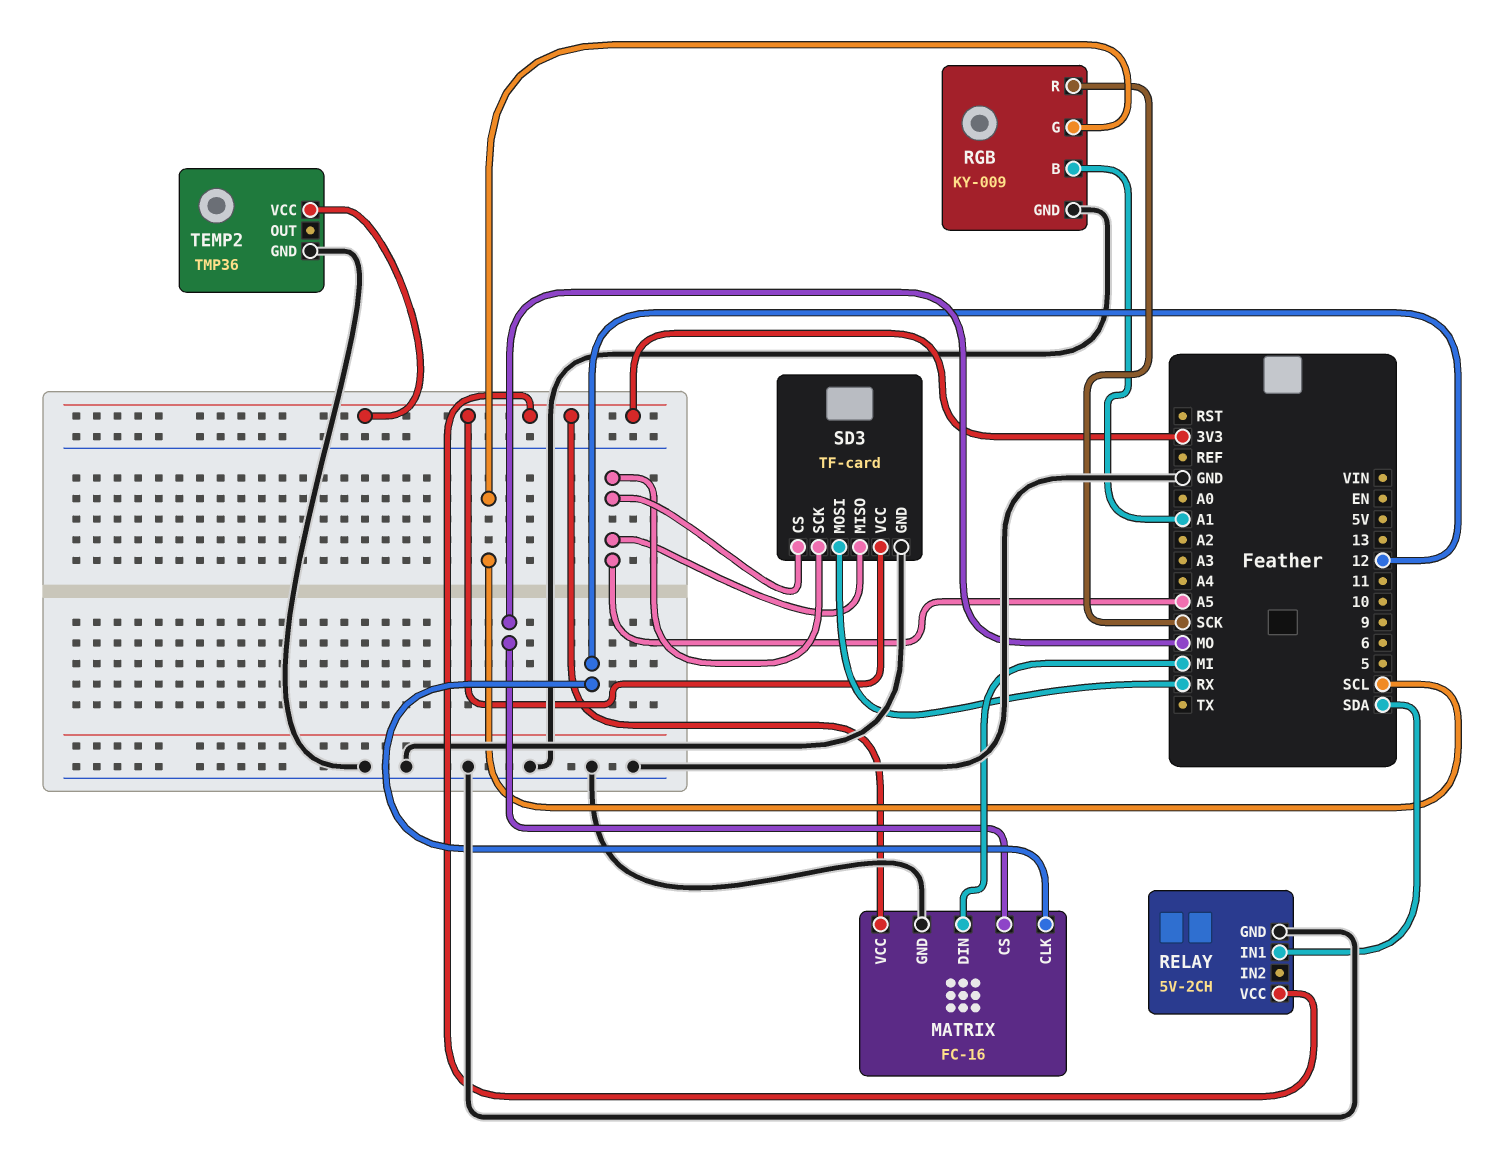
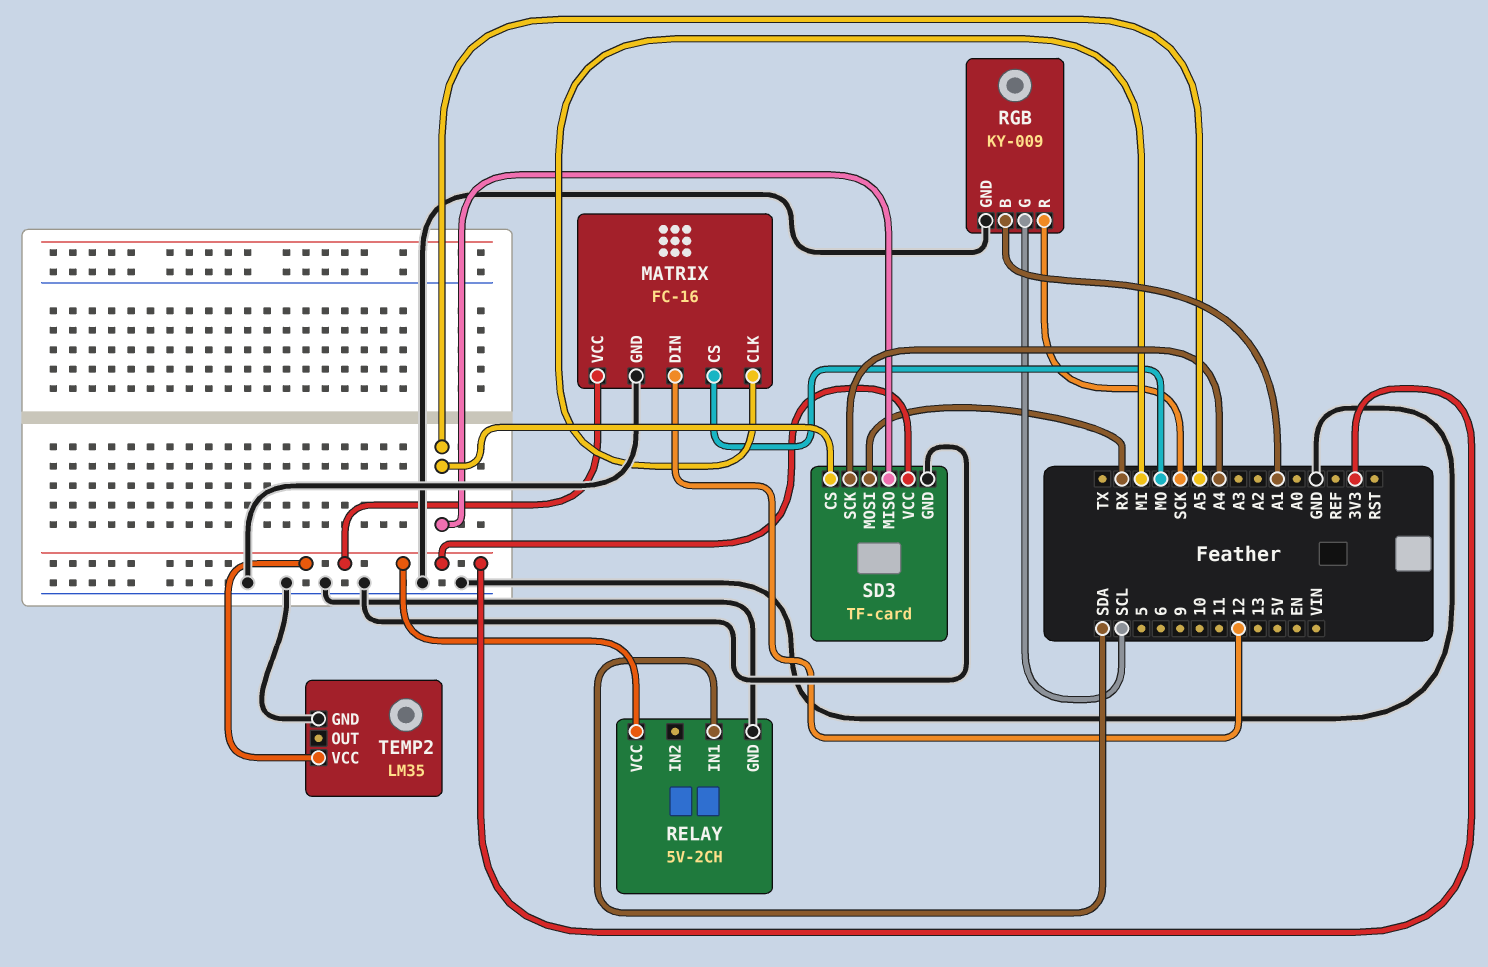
MATRIX pin CLK: 12 -> MI
MATRIX pin DIN: MI -> 12
SD3 pin SCK: A5 -> A4
TEMP2: TMP36 -> LM35

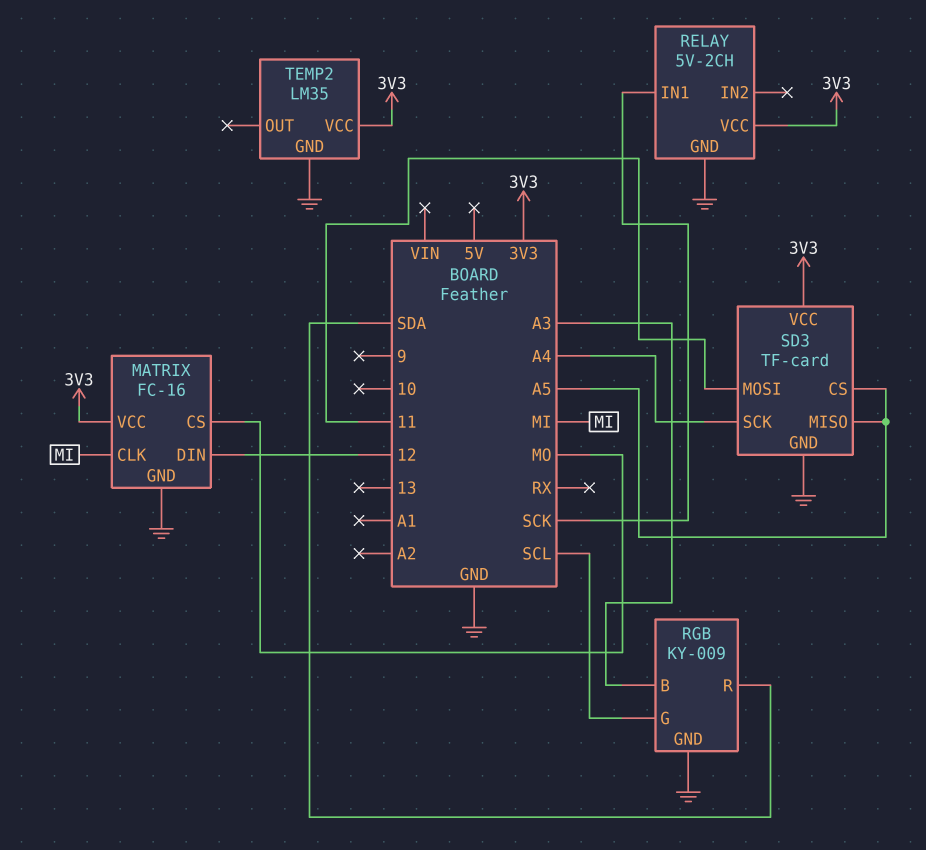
RELAY pin IN1: SDA -> SCK
RGB pin B: A1 -> A3
RGB pin R: SCK -> SDA
SD3 pin MOSI: RX -> 11

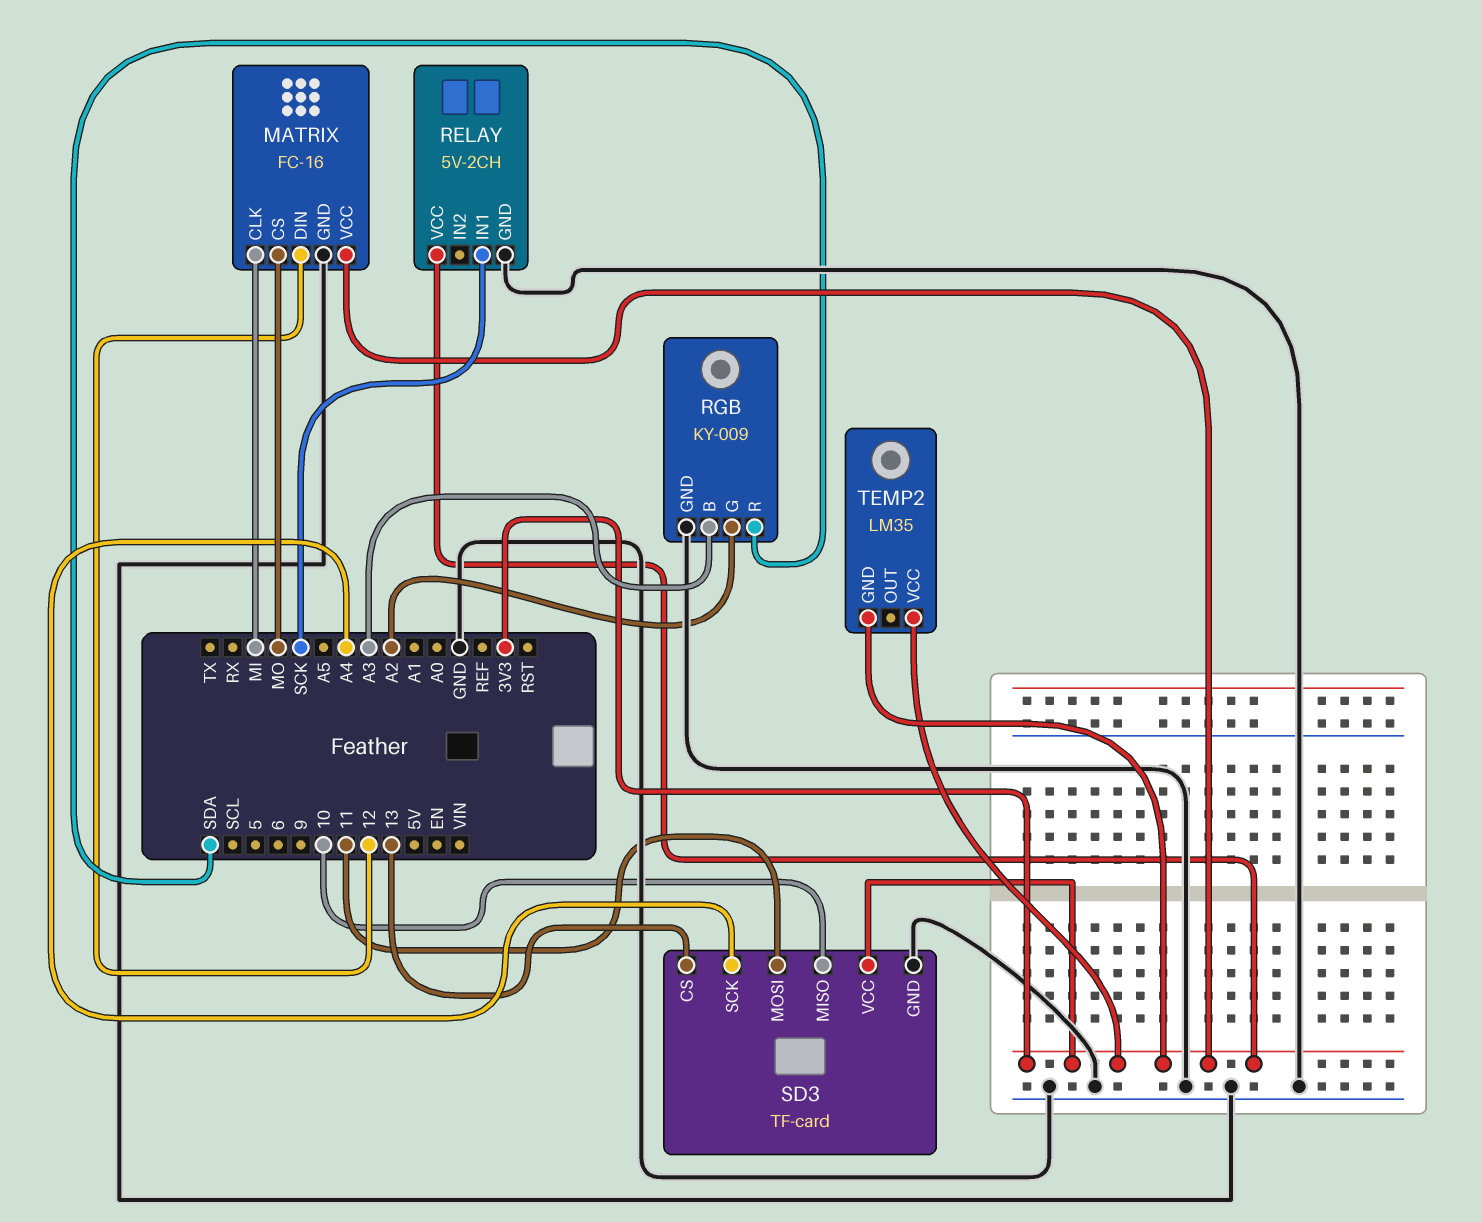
RGB pin G: SCL -> A2
SD3 pin CS: A5 -> 13
SD3 pin MISO: A5 -> 10
TEMP2 pin GND: GND -> 3V3

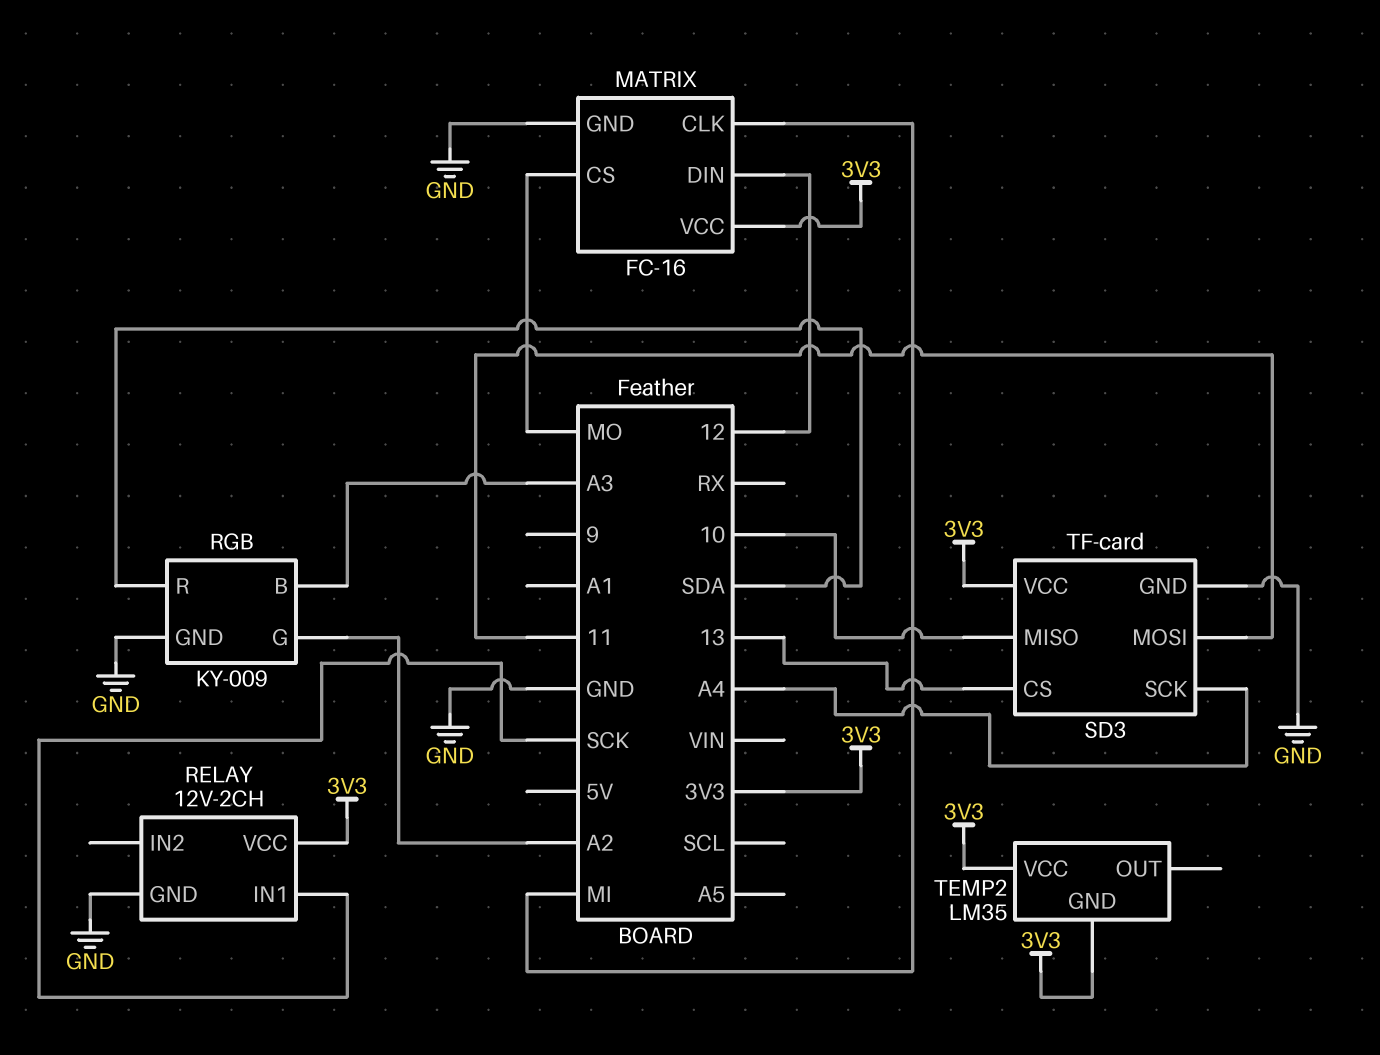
RELAY: 5V-2CH -> 12V-2CH

